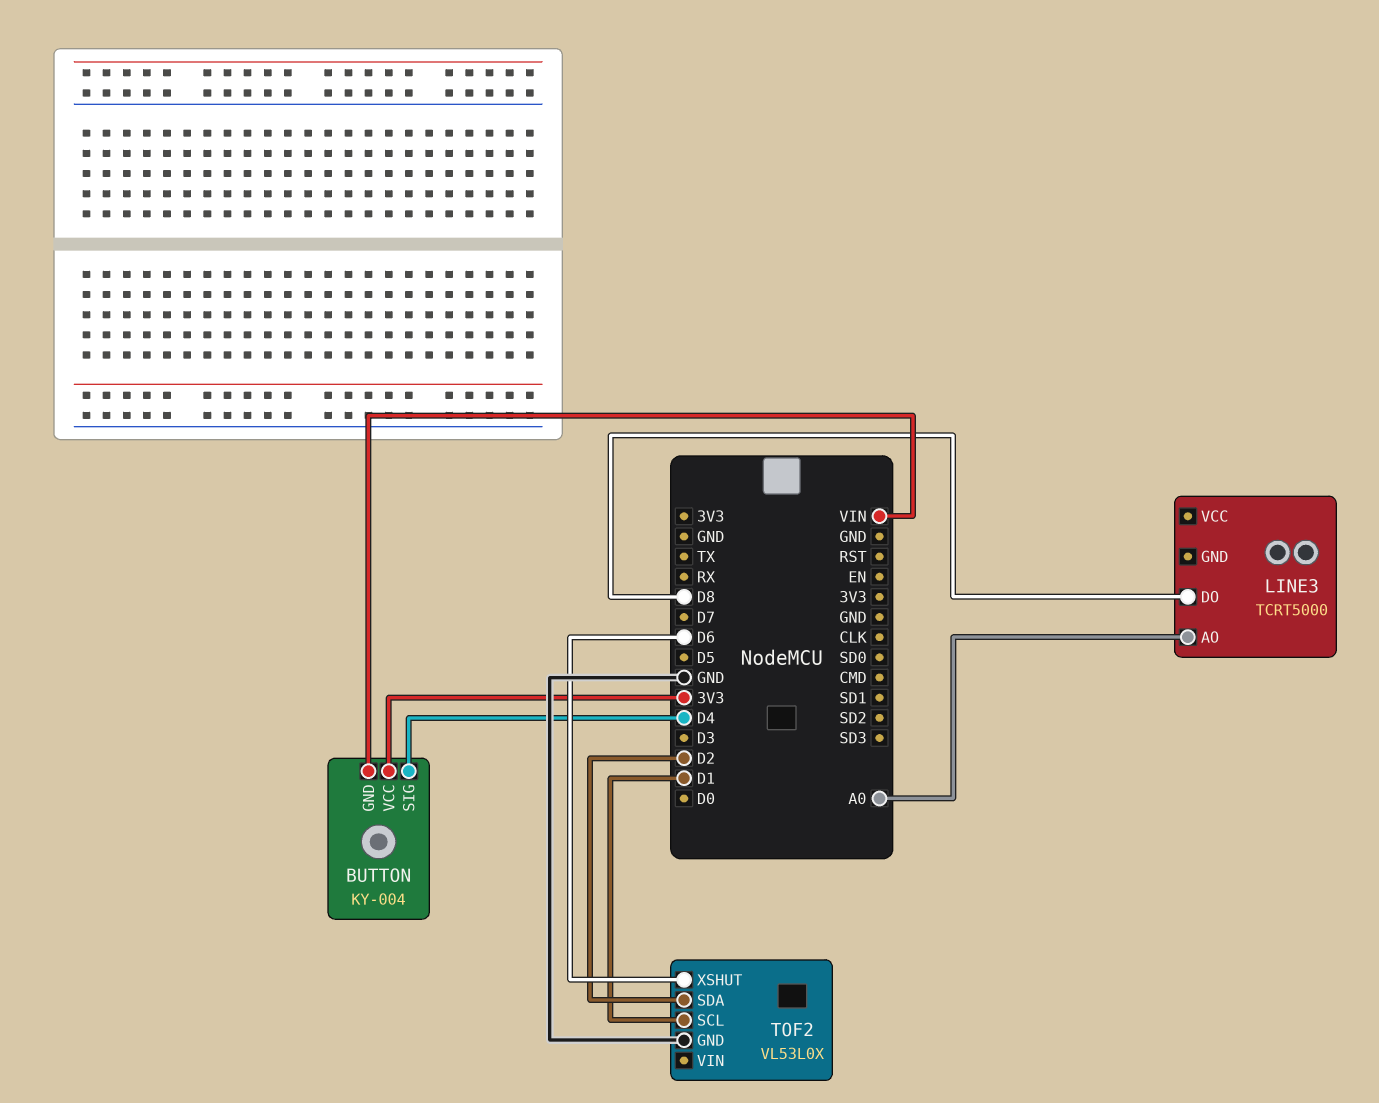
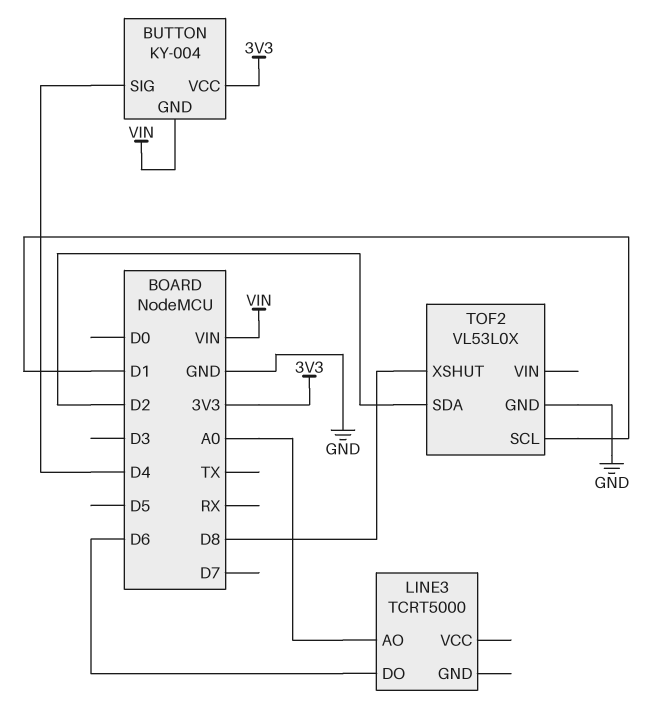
LINE3 pin DO: D8 -> D6
TOF2 pin XSHUT: D6 -> D8

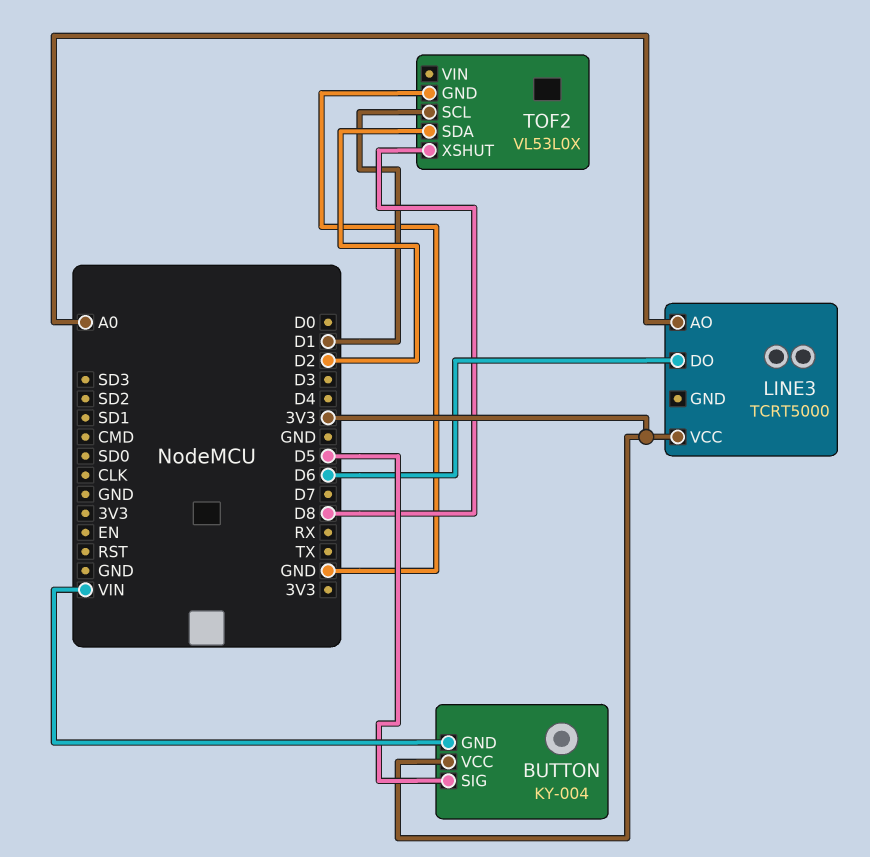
BUTTON pin SIG: D4 -> D5
LINE3 pin VCC: none -> 3V3

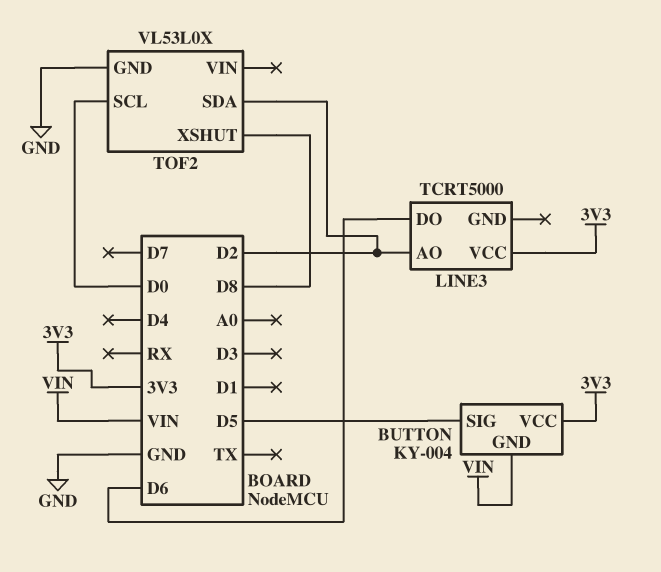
LINE3 pin AO: A0 -> D2
TOF2 pin SCL: D1 -> D0

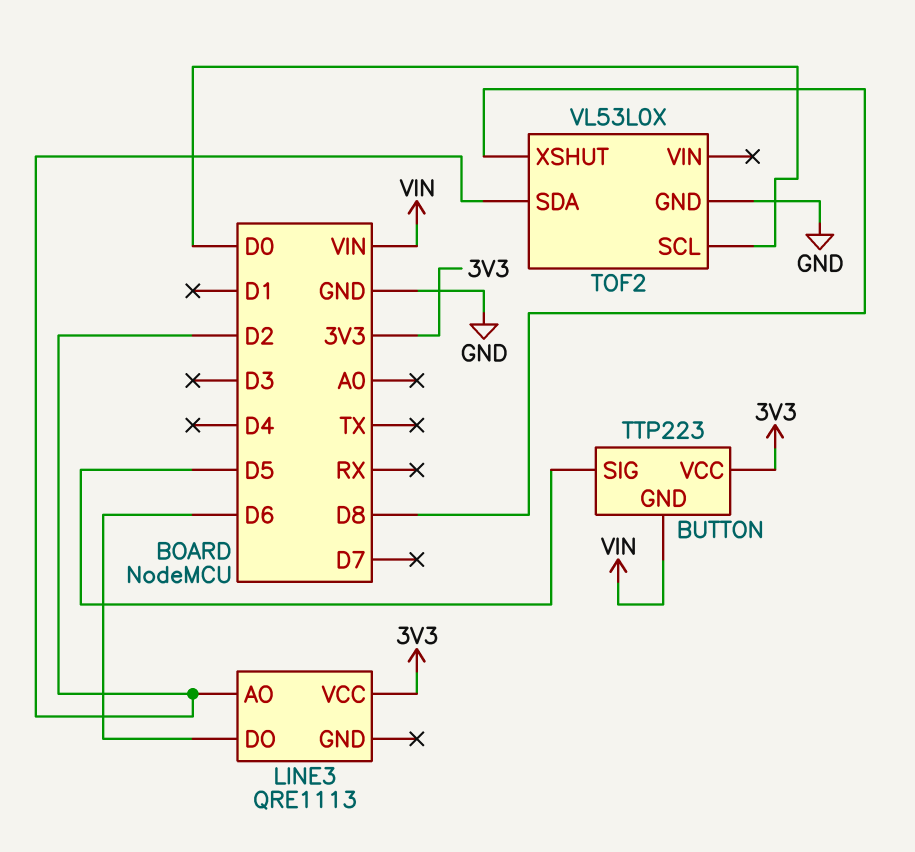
BUTTON: KY-004 -> TTP223
LINE3: TCRT5000 -> QRE1113

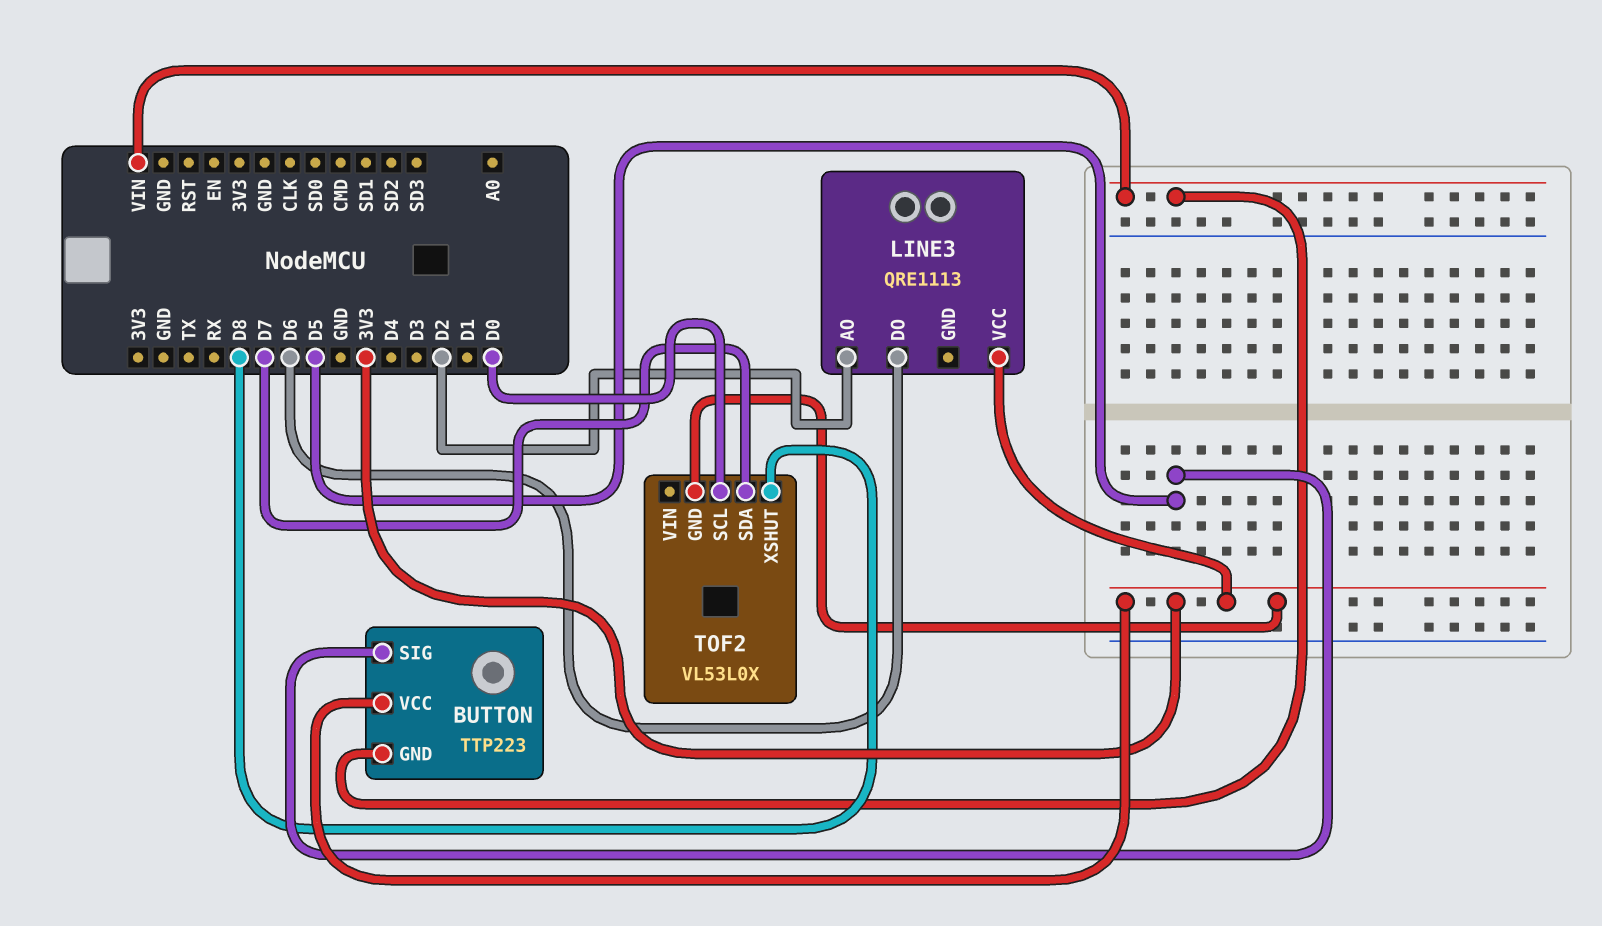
TOF2 pin GND: GND -> 3V3
TOF2 pin SDA: D2 -> D7

